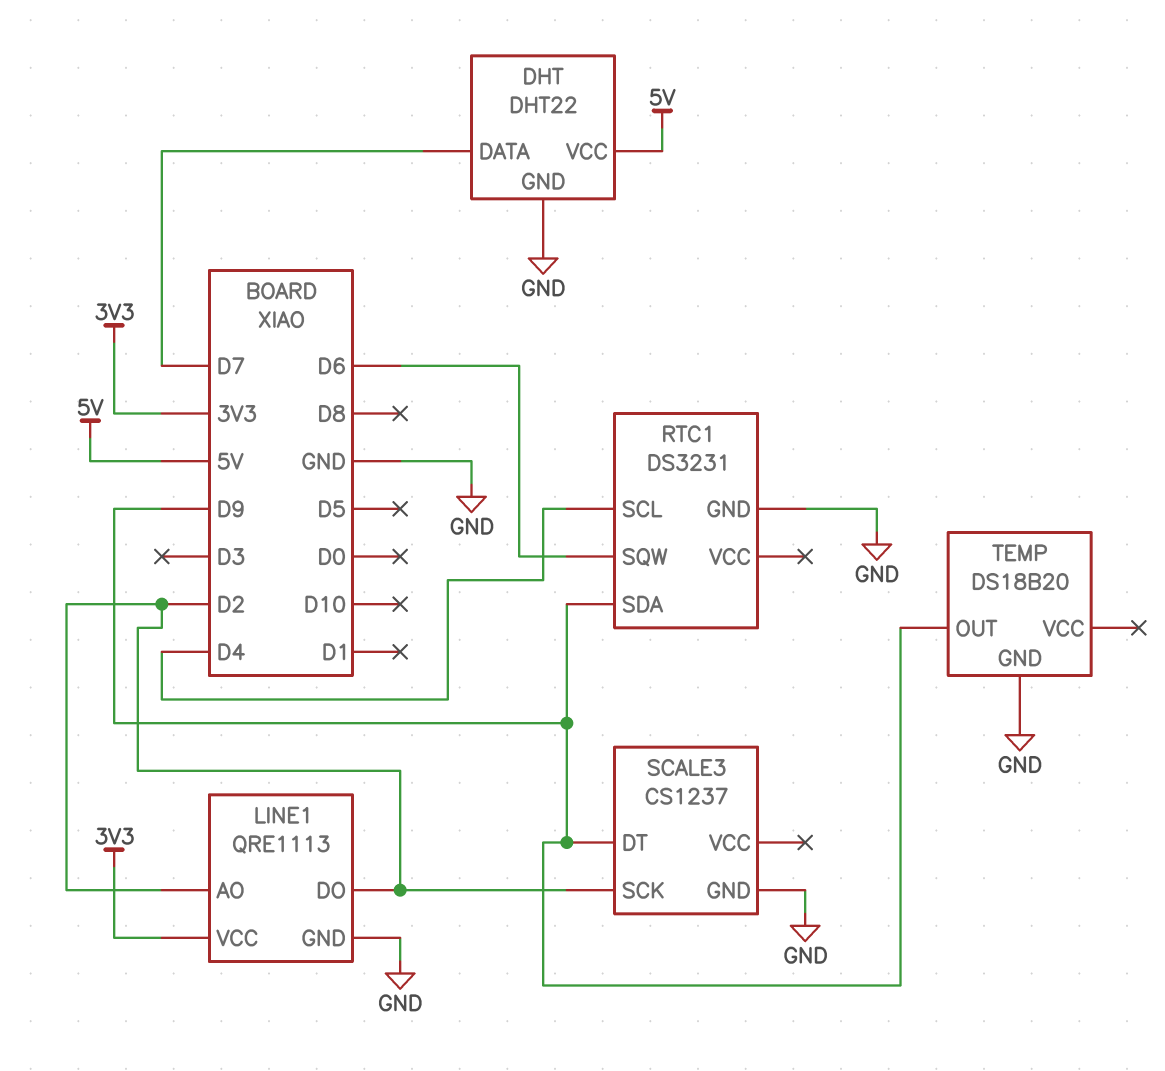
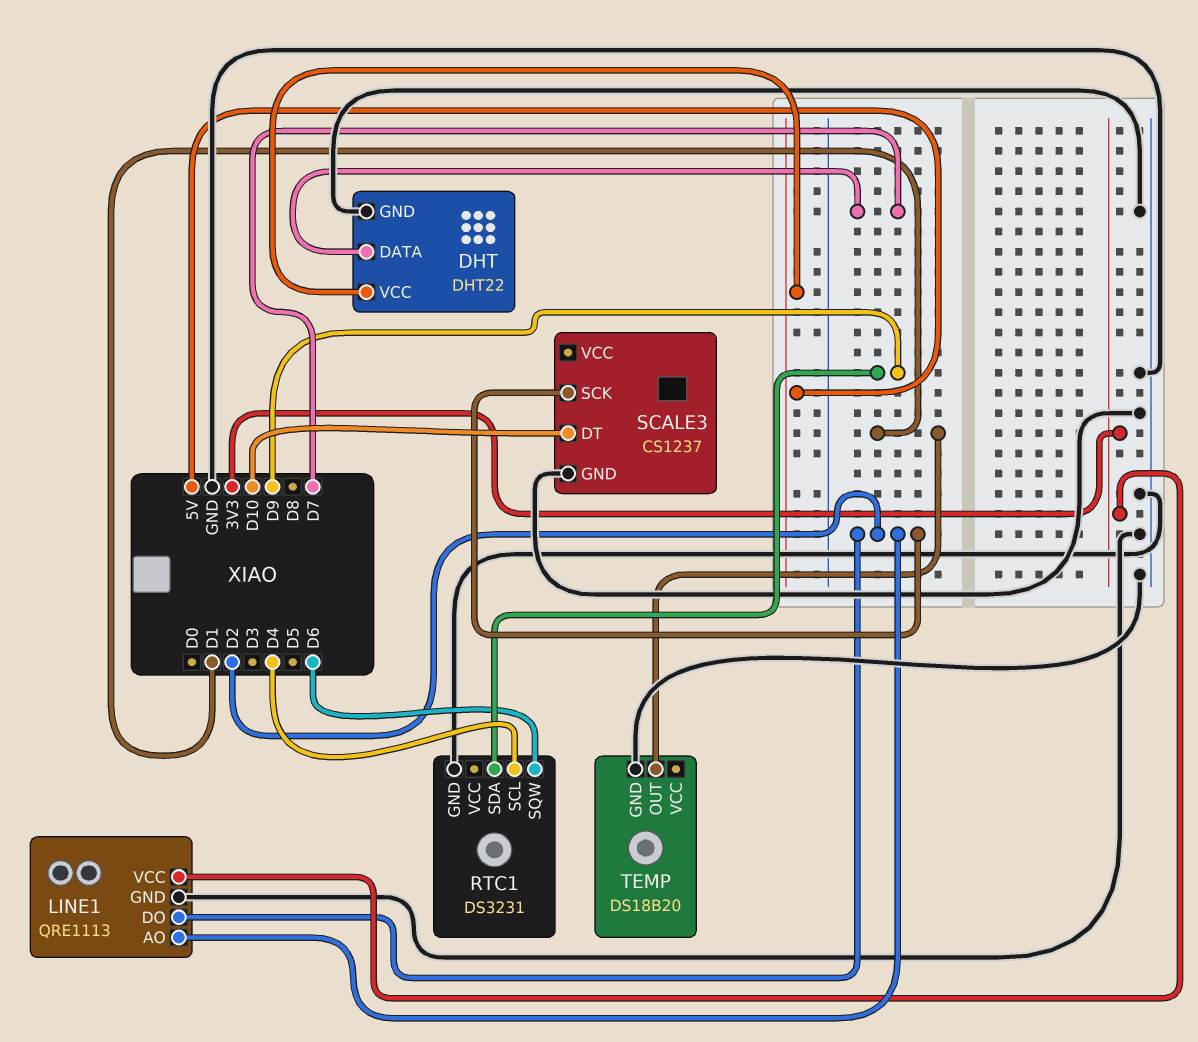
SCALE3 pin DT: D9 -> D10
TEMP pin OUT: D9 -> D1

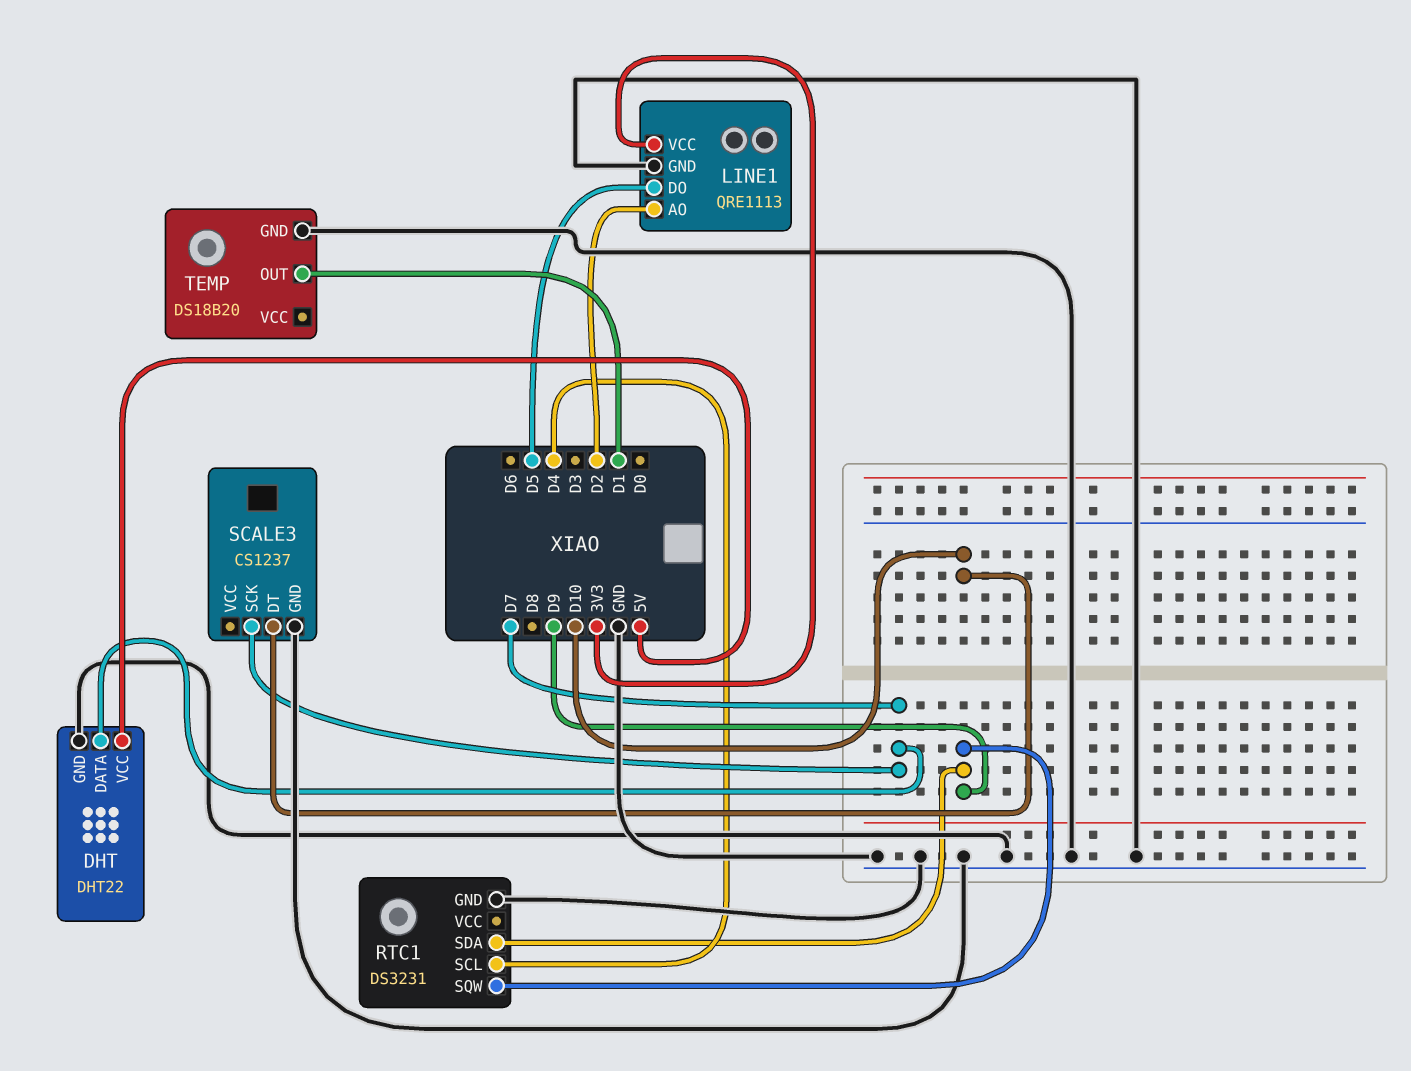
LINE1 pin DO: D2 -> D5
RTC1 pin SQW: D6 -> D9
SCALE3 pin SCK: D2 -> D7

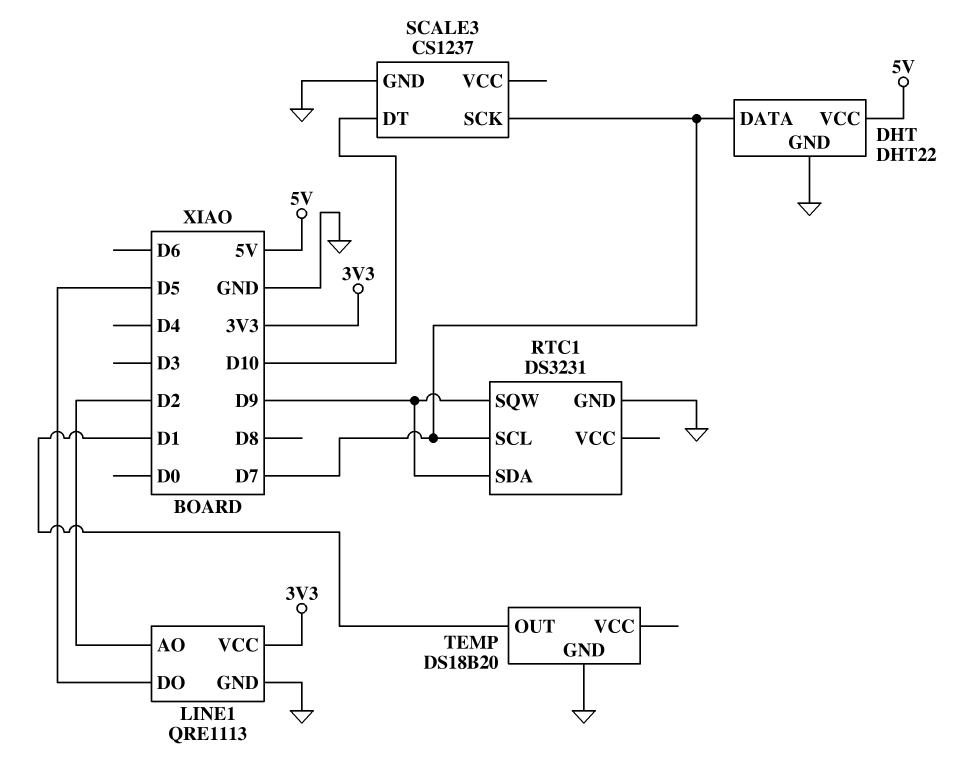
RTC1 pin SCL: D4 -> D7

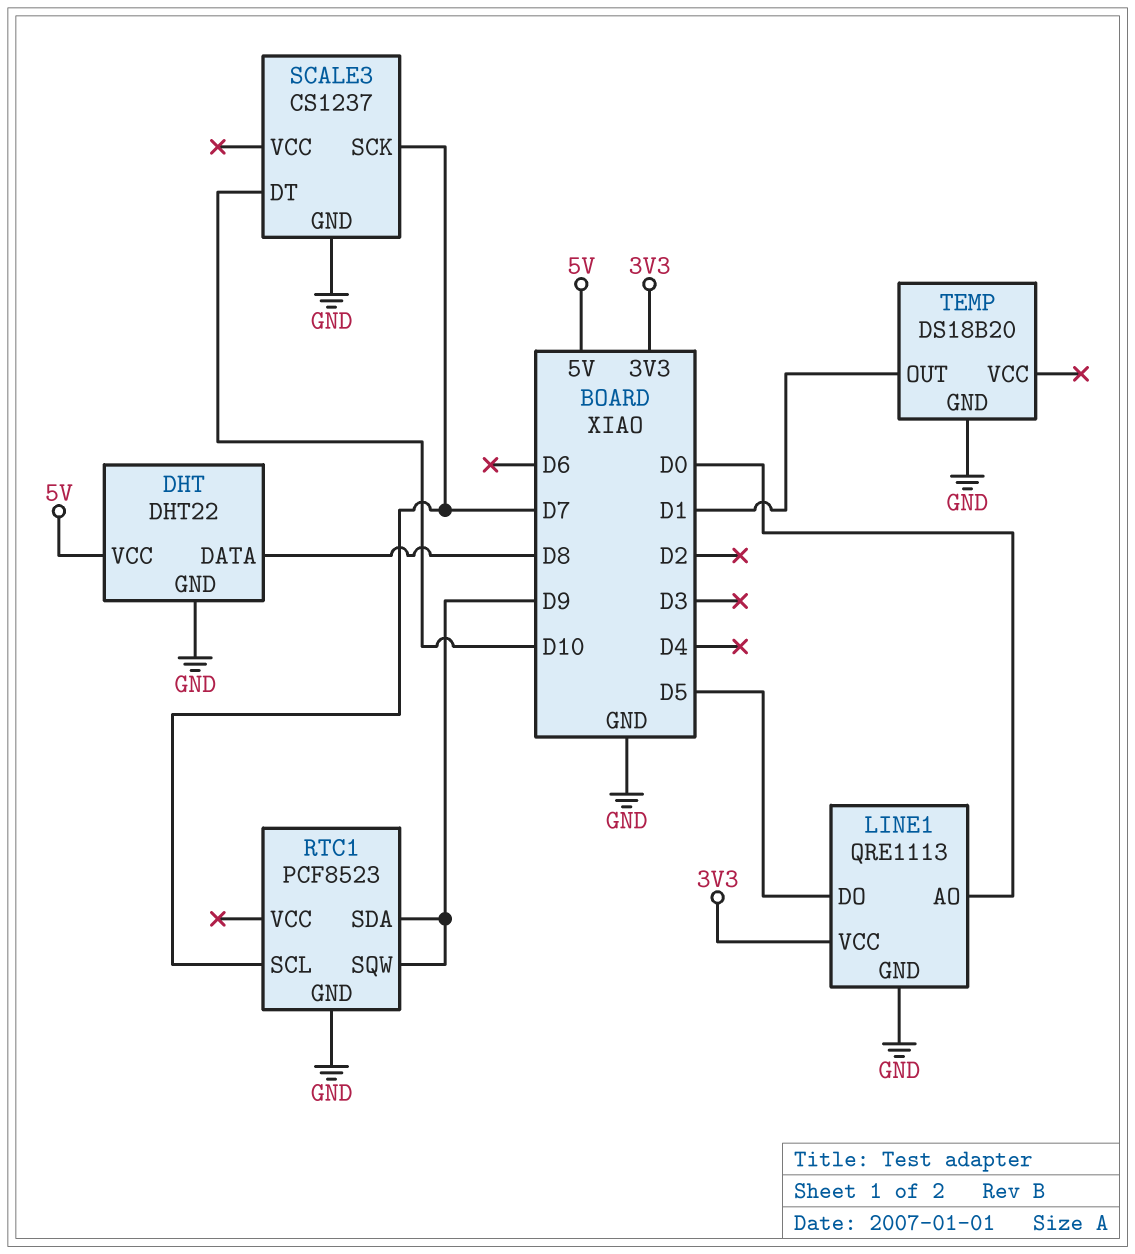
DHT pin DATA: D7 -> D8
LINE1 pin AO: D2 -> D0
RTC1: DS3231 -> PCF8523

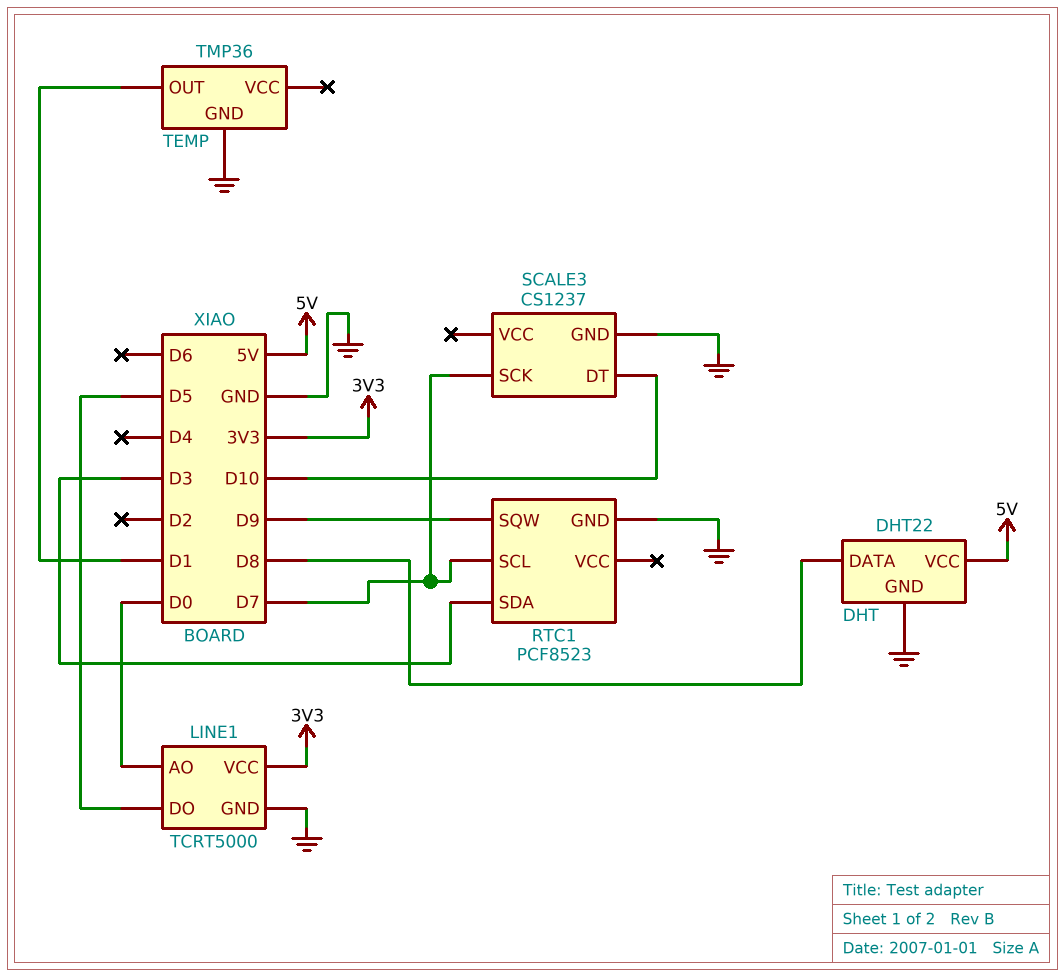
LINE1: QRE1113 -> TCRT5000
RTC1 pin SDA: D9 -> D3
TEMP: DS18B20 -> TMP36

